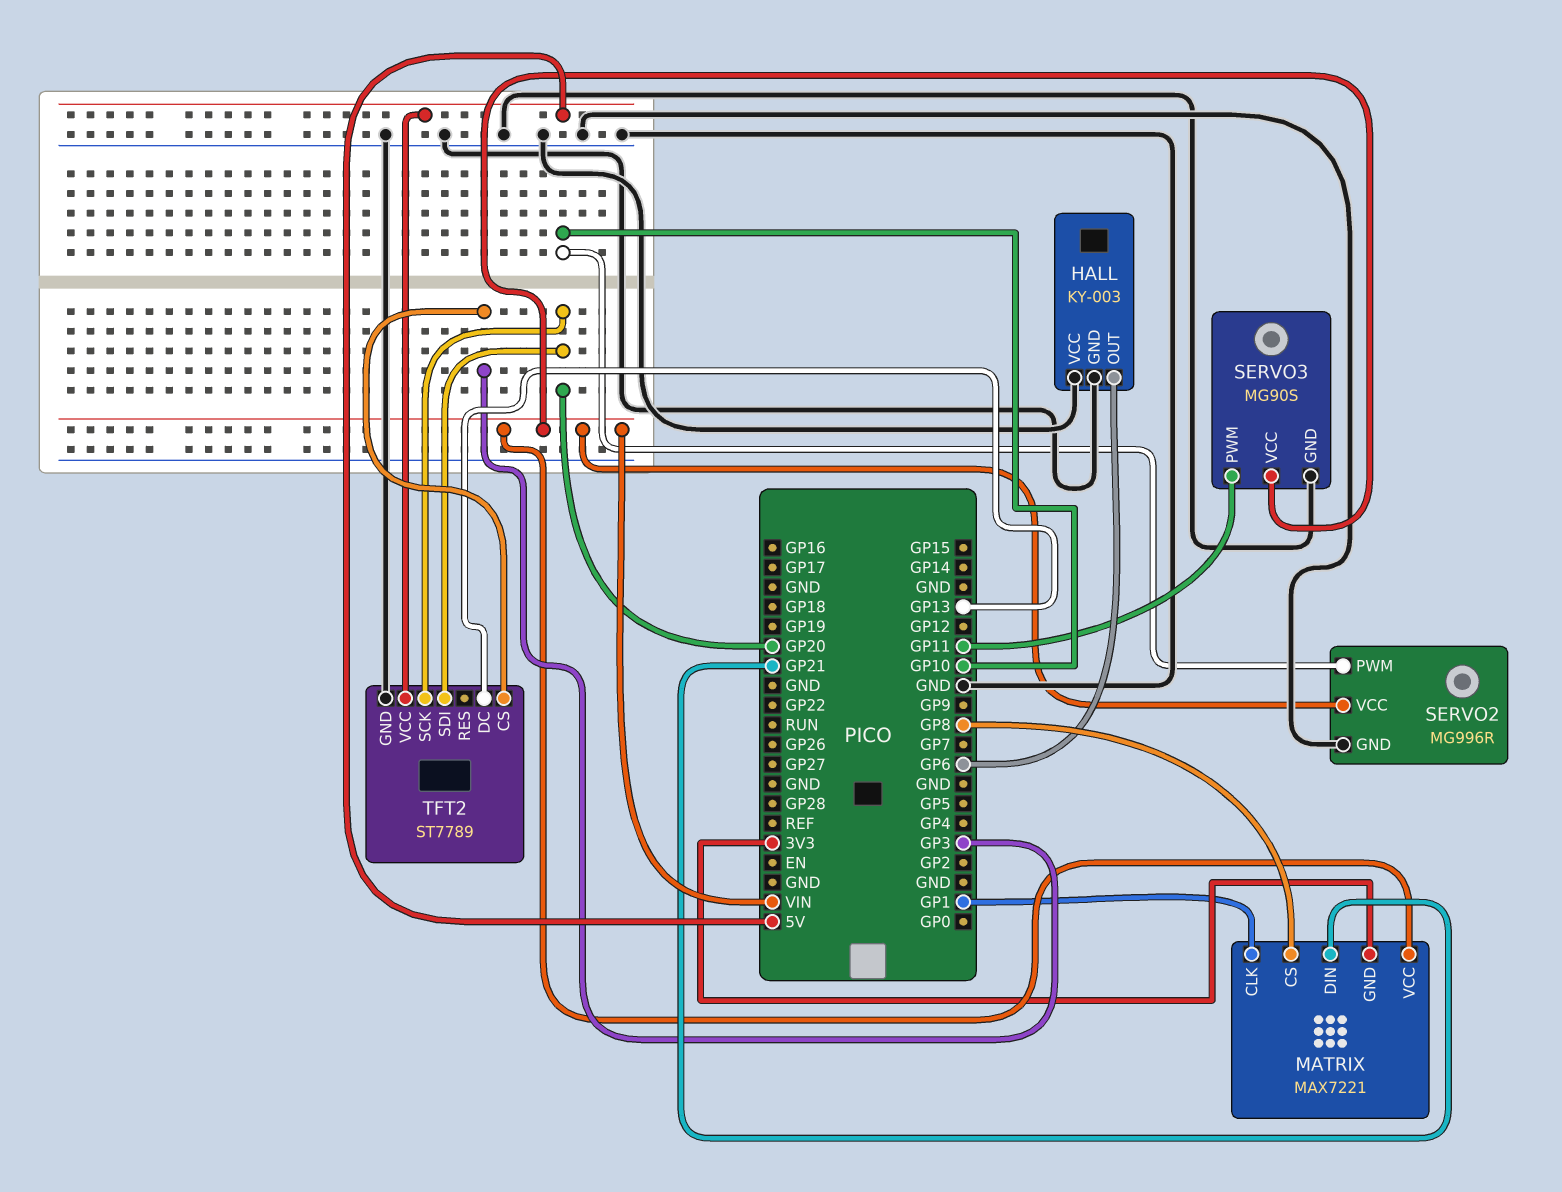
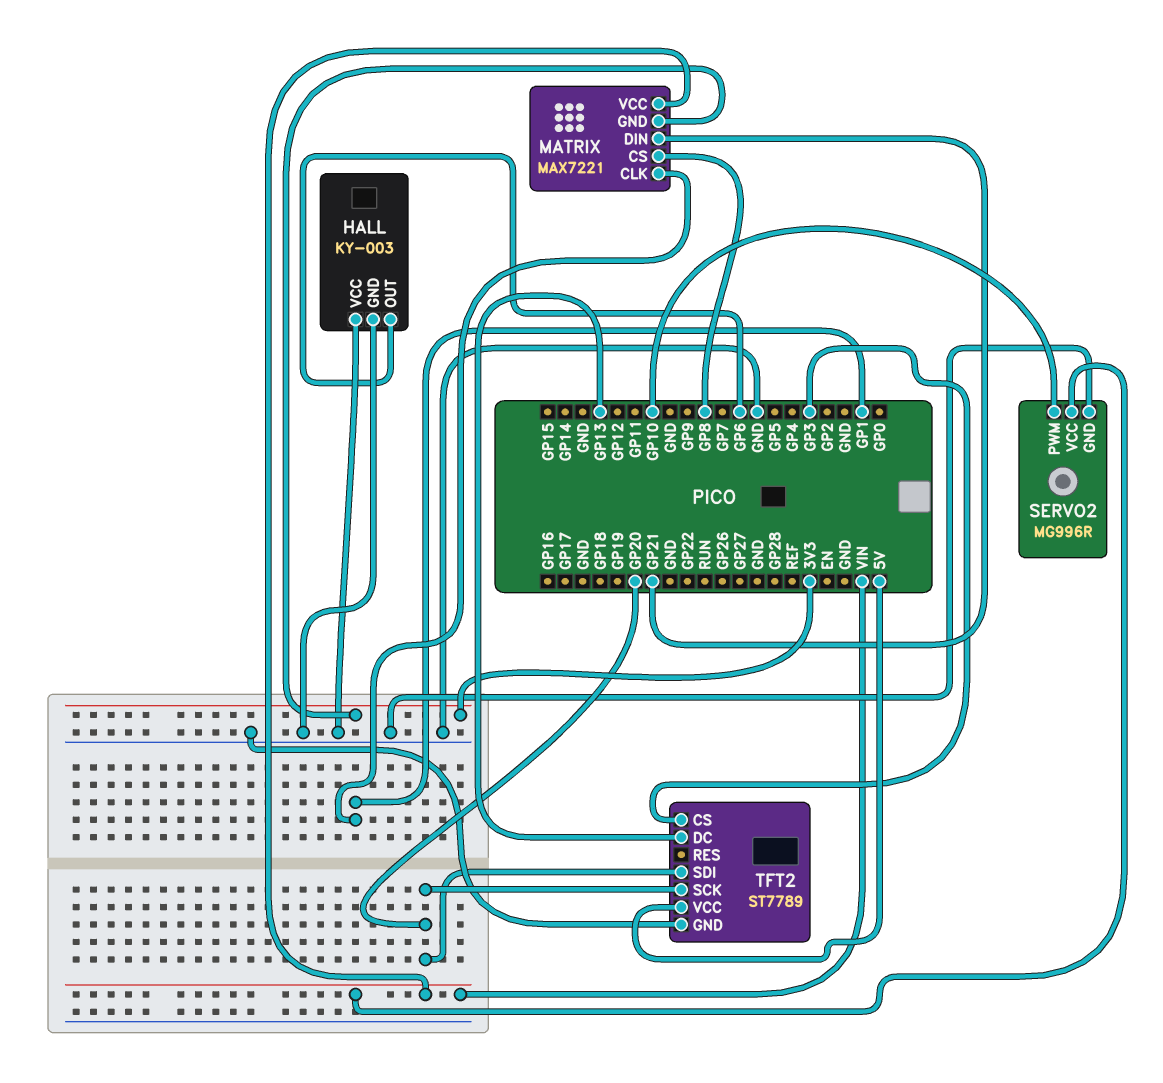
SERVO3: MG90S -> none
SERVO3 pin GND: GND -> none
SERVO3 pin PWM: GP11 -> none
SERVO3 pin VCC: VIN -> none

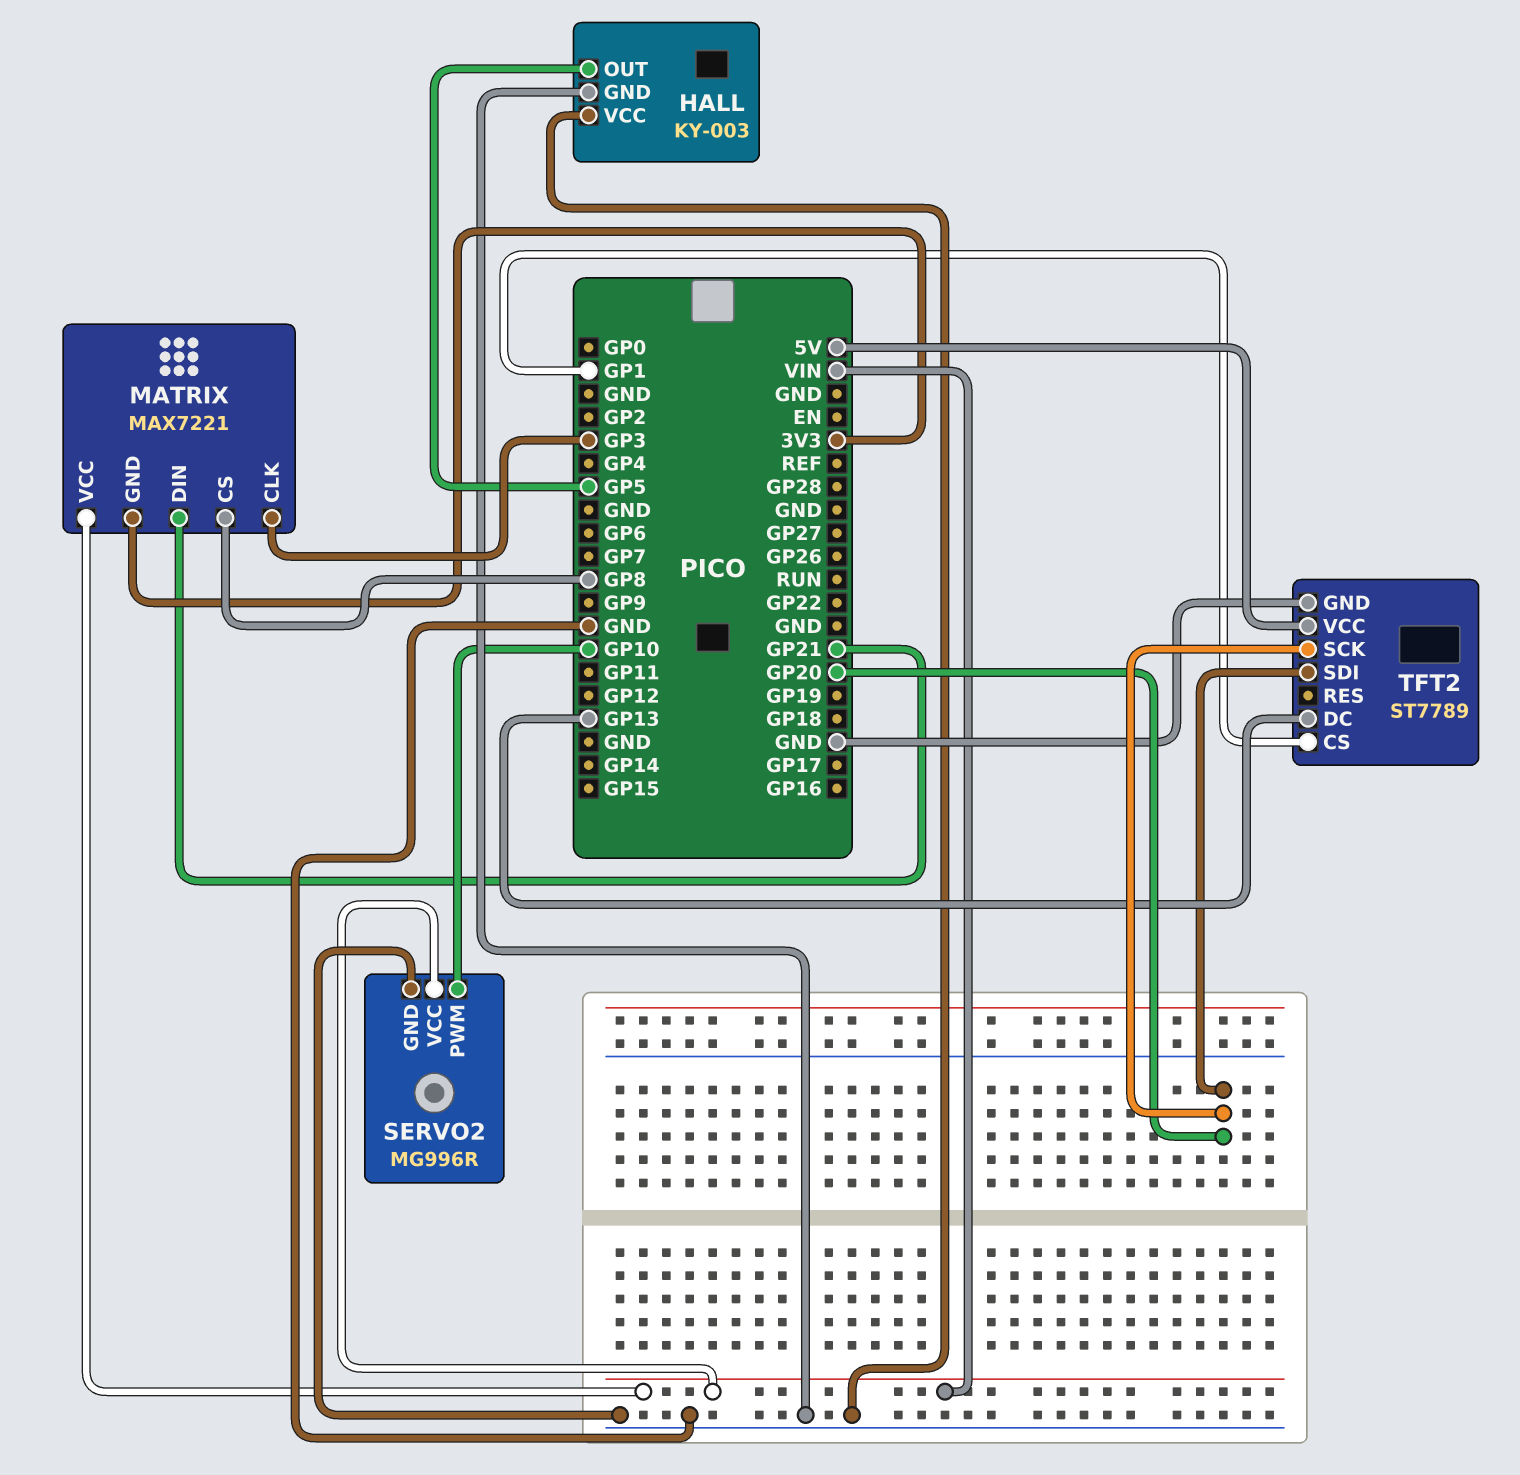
HALL pin OUT: GP6 -> GP5
MATRIX pin CLK: GP1 -> GP3
TFT2 pin CS: GP3 -> GP1

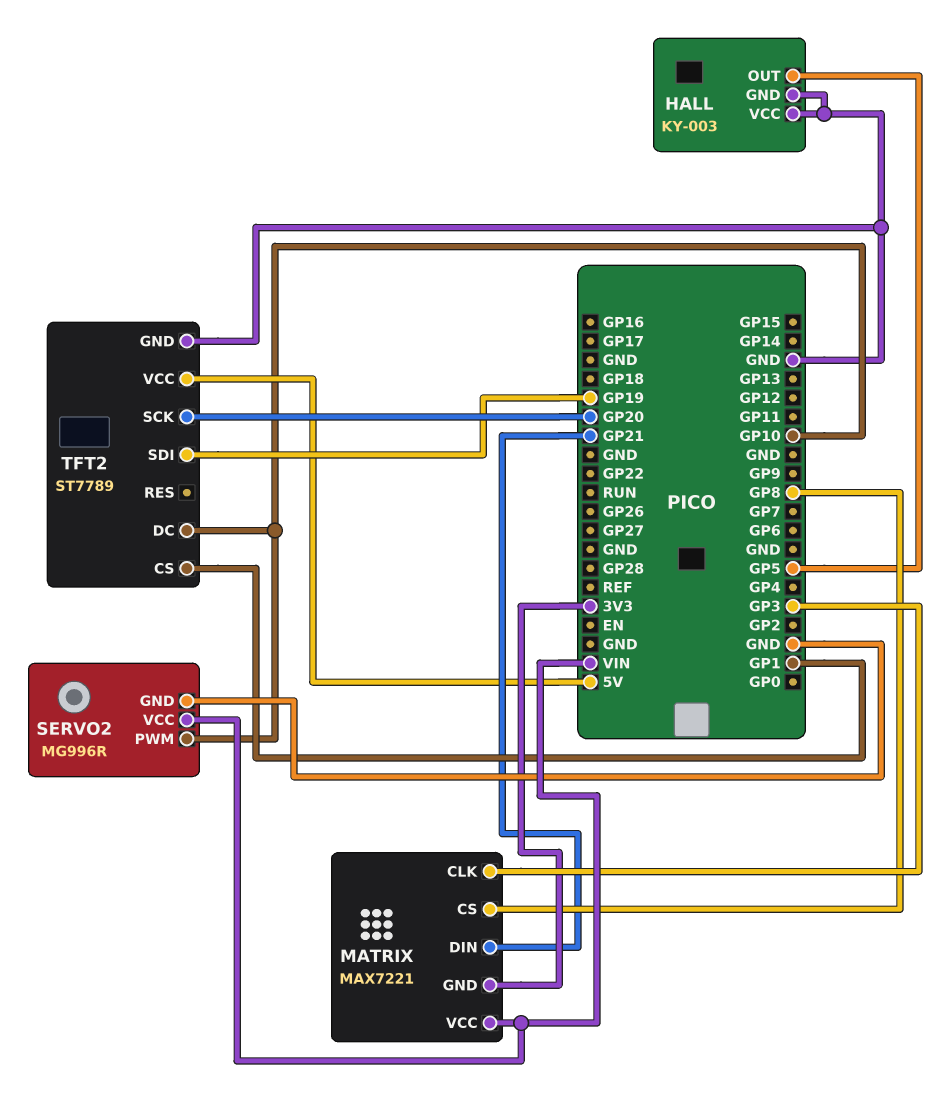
TFT2 pin DC: GP13 -> GP10
TFT2 pin SDI: GP20 -> GP19

